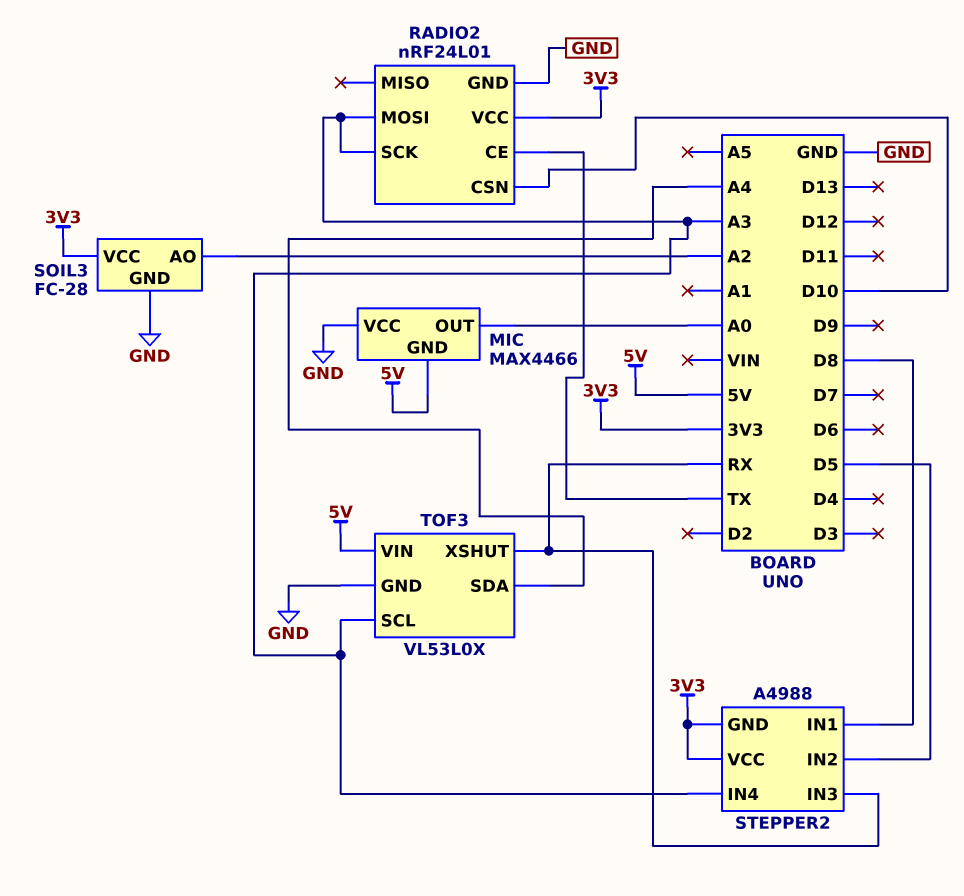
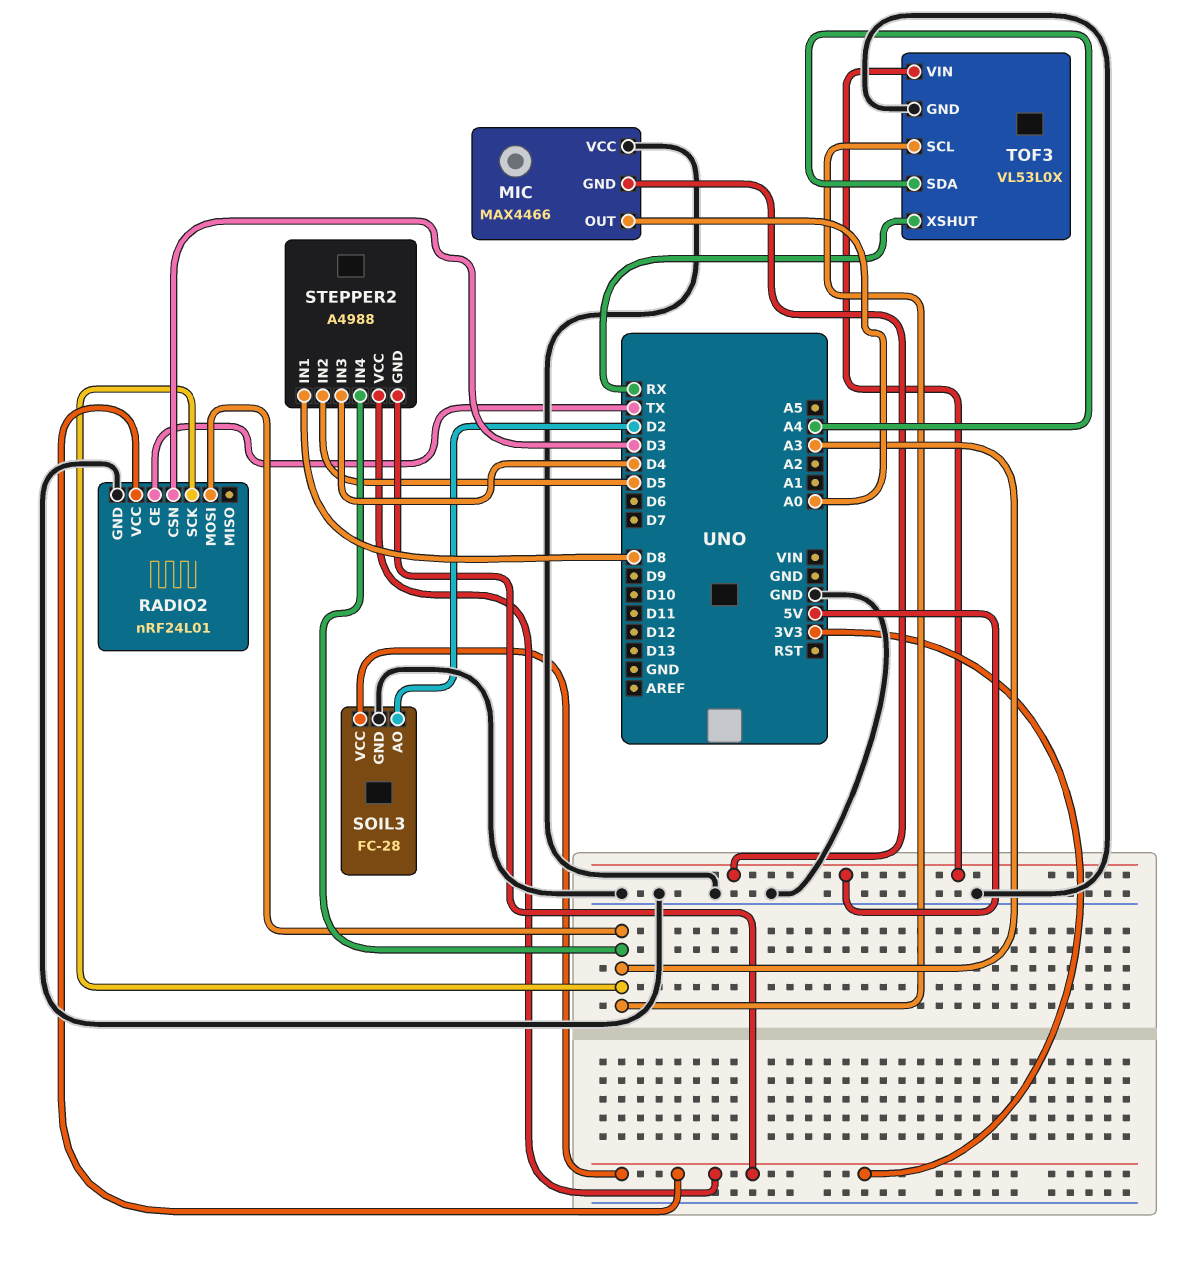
RADIO2 pin CSN: D10 -> D3
SOIL3 pin AO: A2 -> D2
STEPPER2 pin IN3: RX -> D4

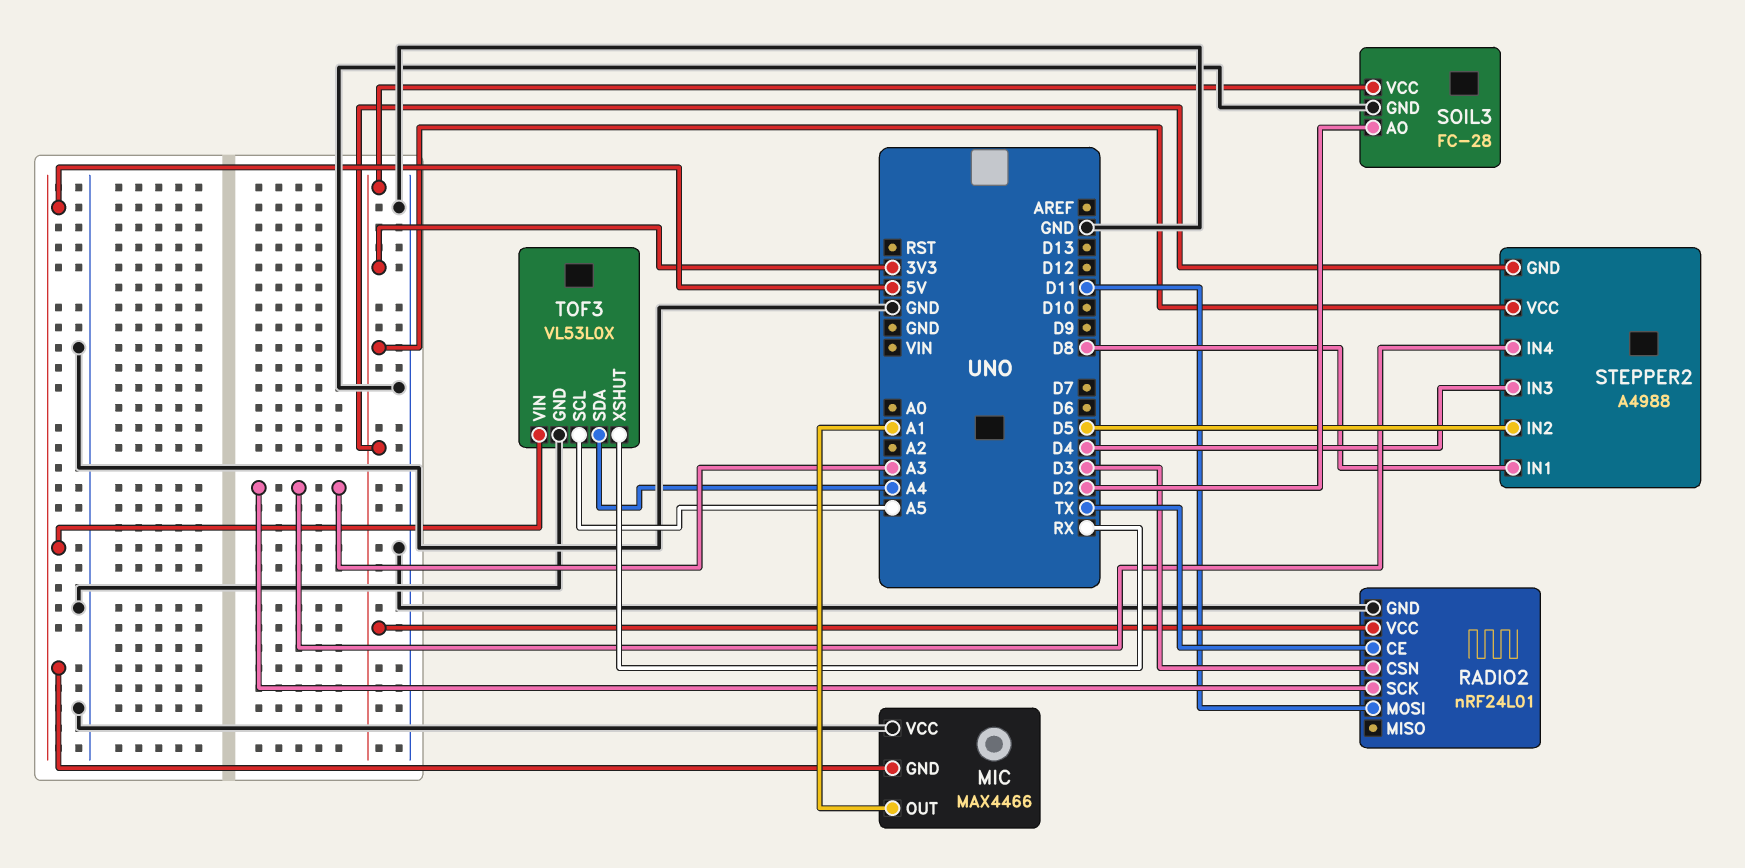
MIC pin OUT: A0 -> A1
RADIO2 pin MOSI: A3 -> D11
TOF3 pin SCL: A3 -> A5

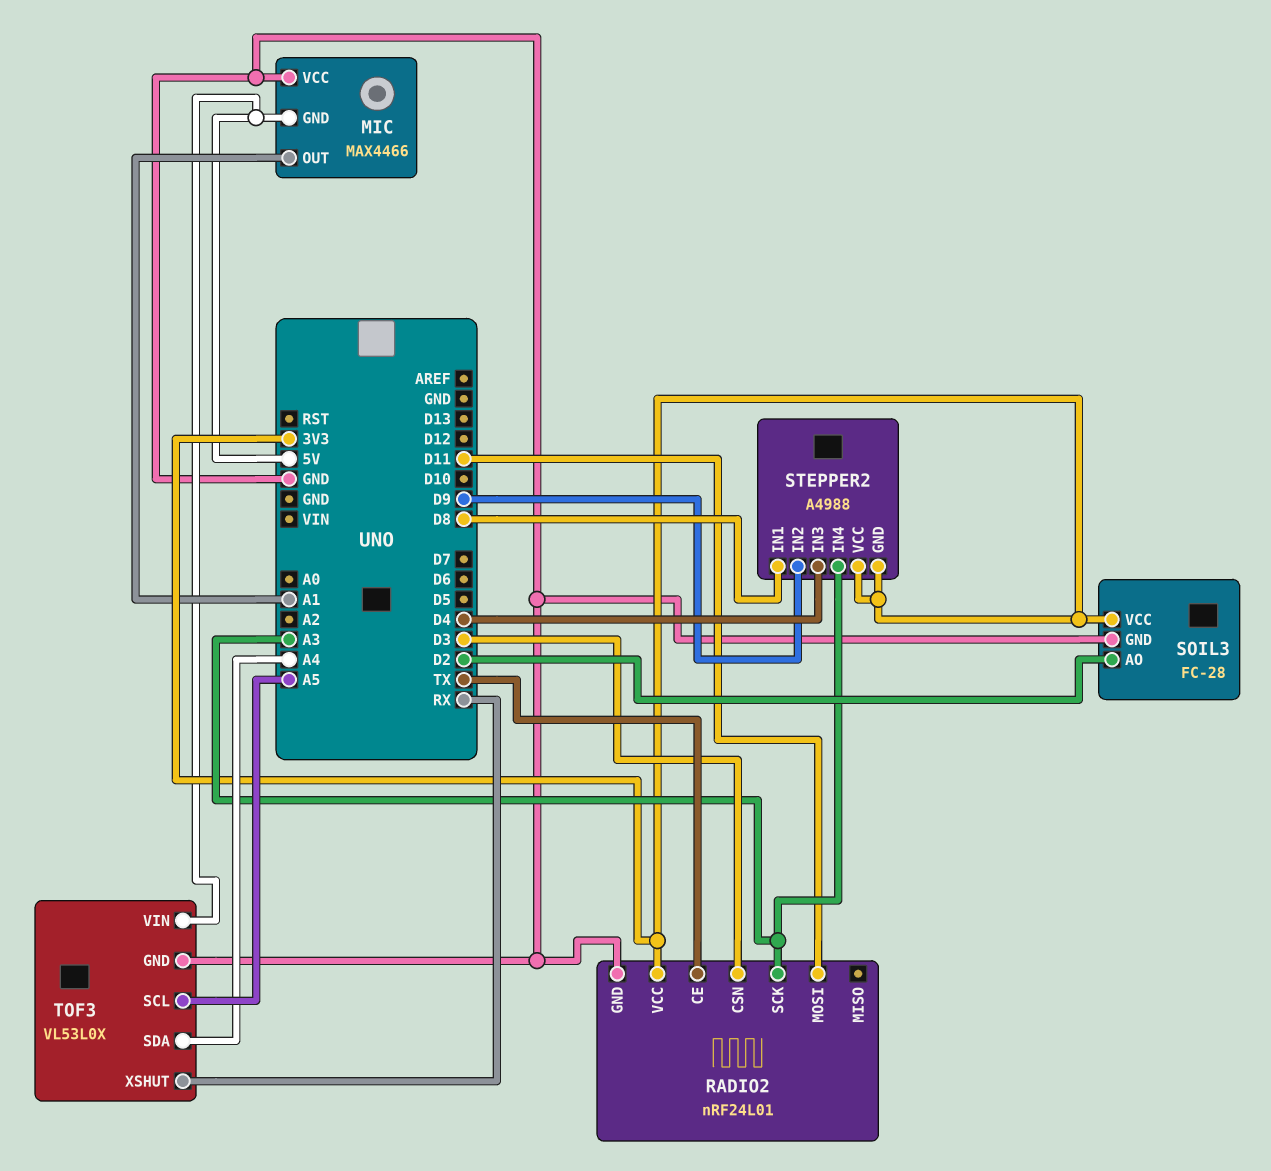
STEPPER2 pin IN2: D5 -> D9

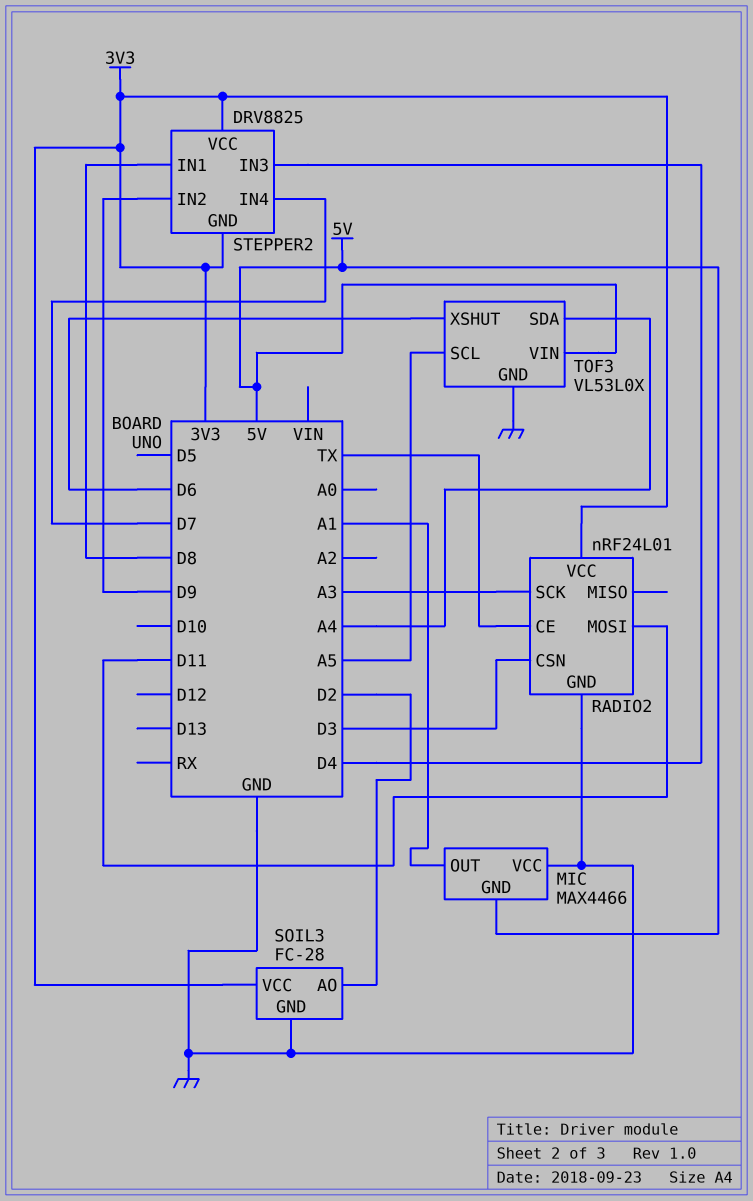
STEPPER2: A4988 -> DRV8825
STEPPER2 pin IN4: A3 -> D7
TOF3 pin XSHUT: RX -> D6

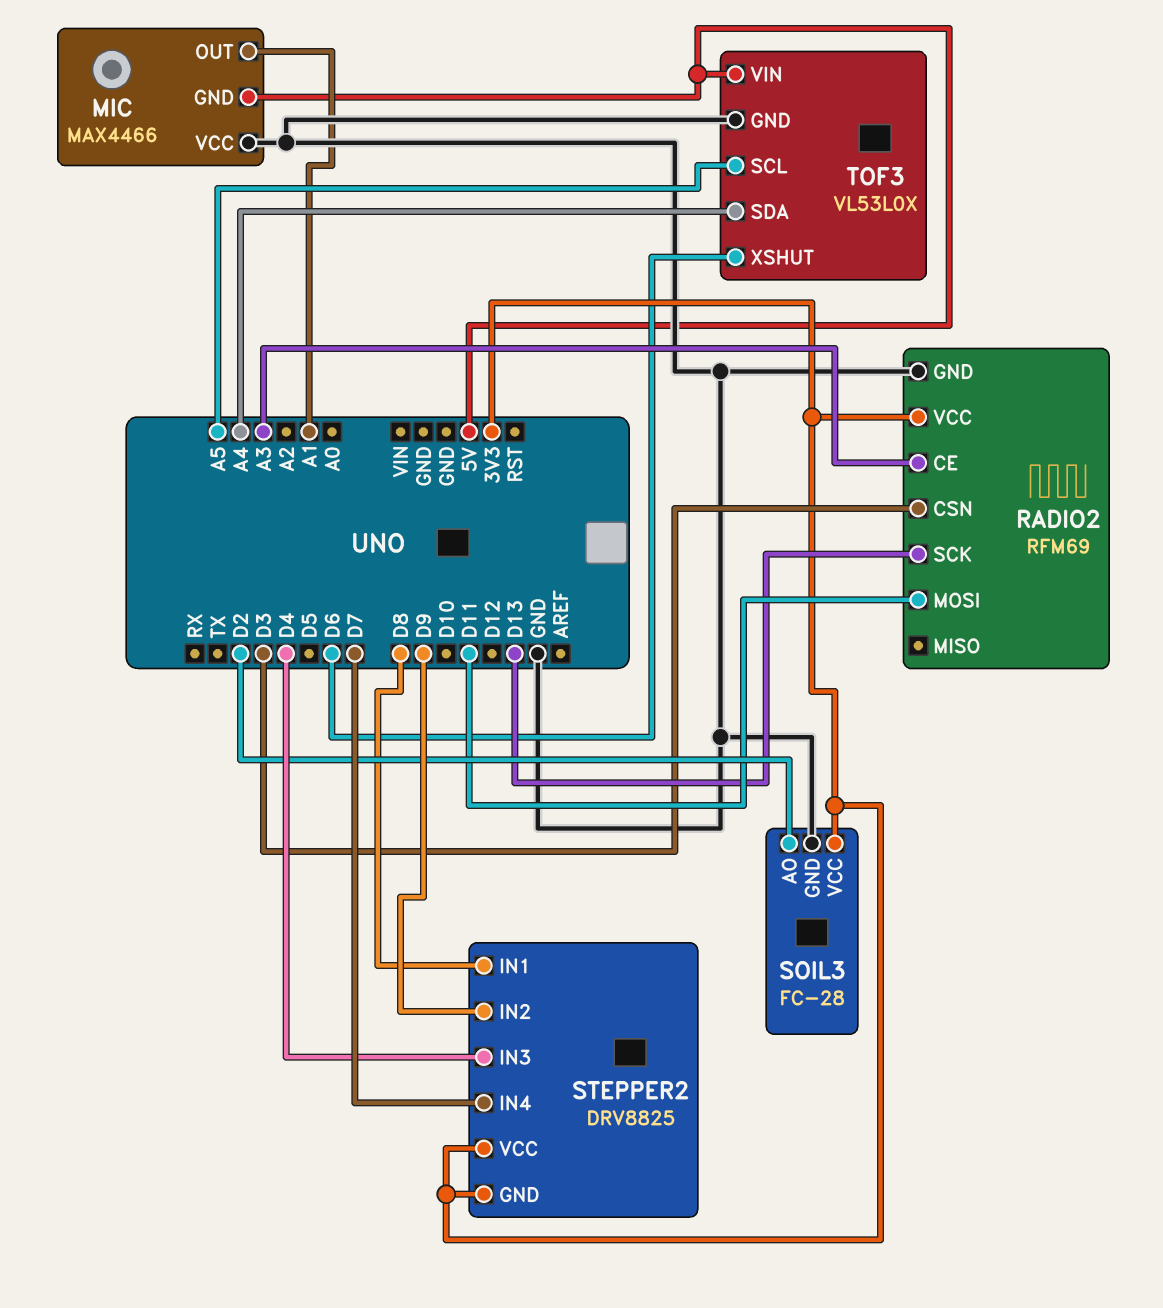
RADIO2: nRF24L01 -> RFM69
RADIO2 pin CE: TX -> A3
RADIO2 pin SCK: A3 -> D13

